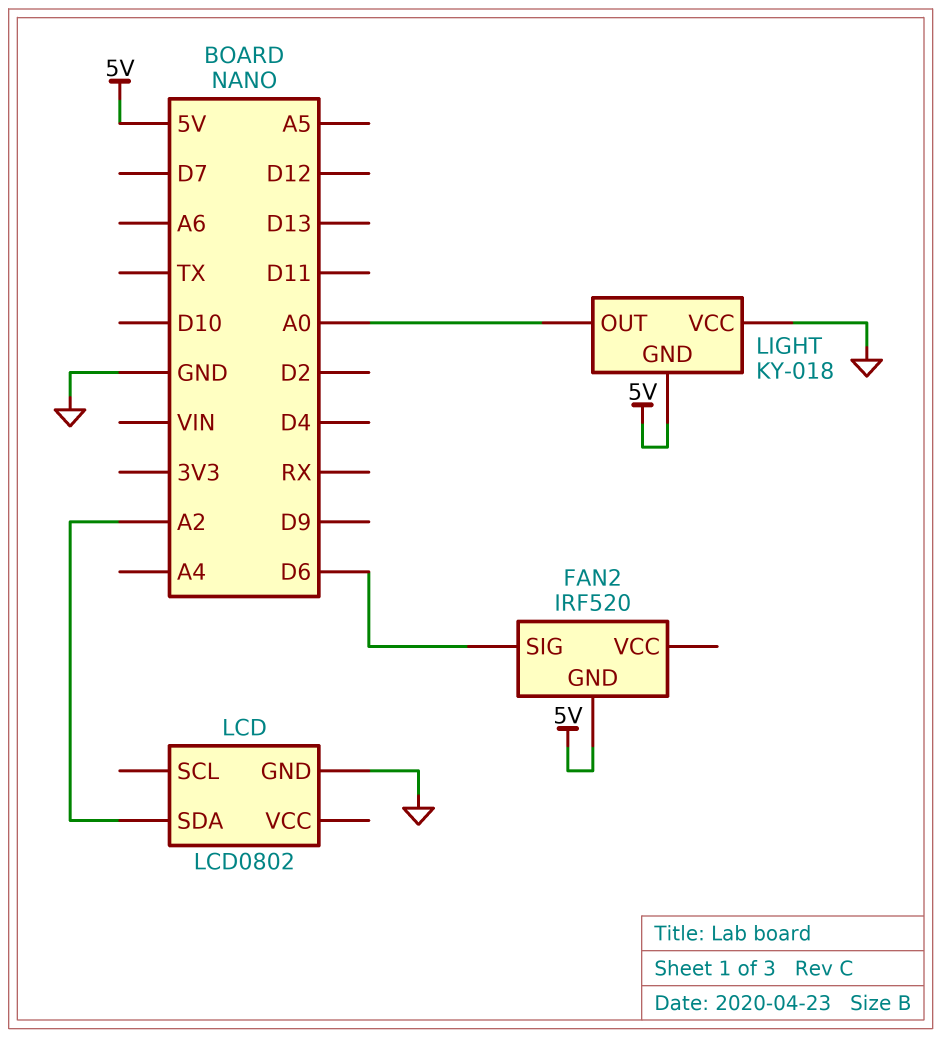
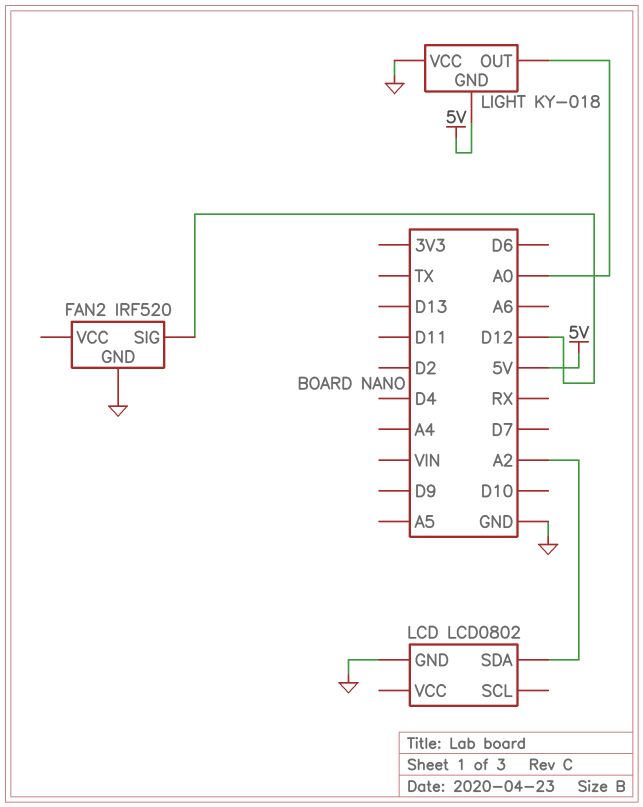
FAN2 pin GND: 5V -> GND
FAN2 pin SIG: D6 -> D12

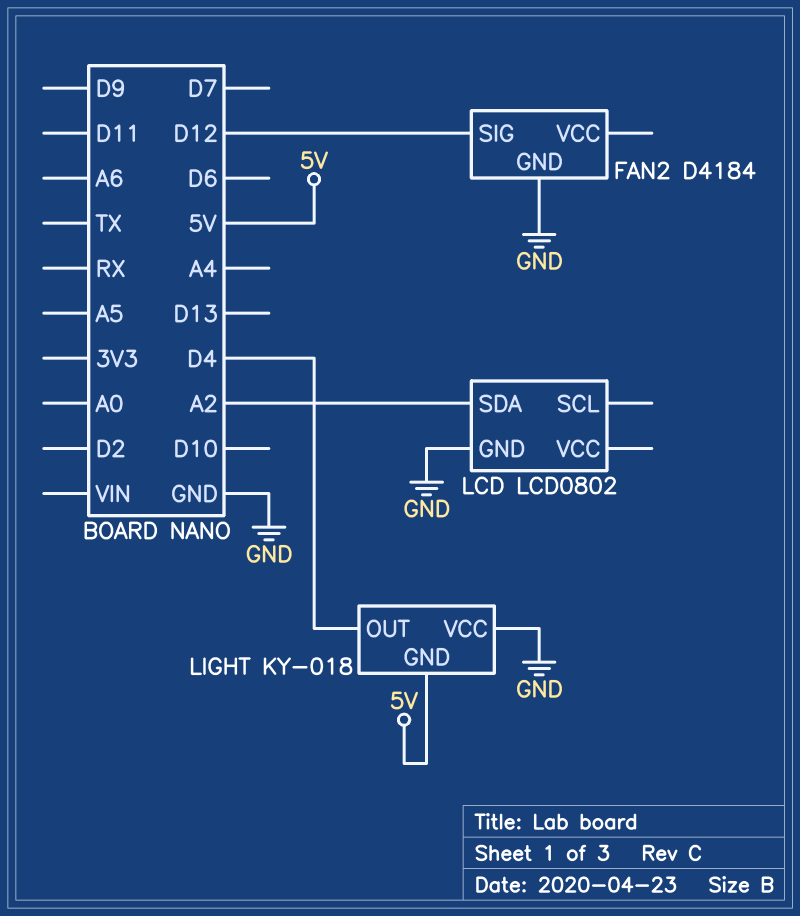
FAN2: IRF520 -> D4184
LIGHT pin OUT: A0 -> D4

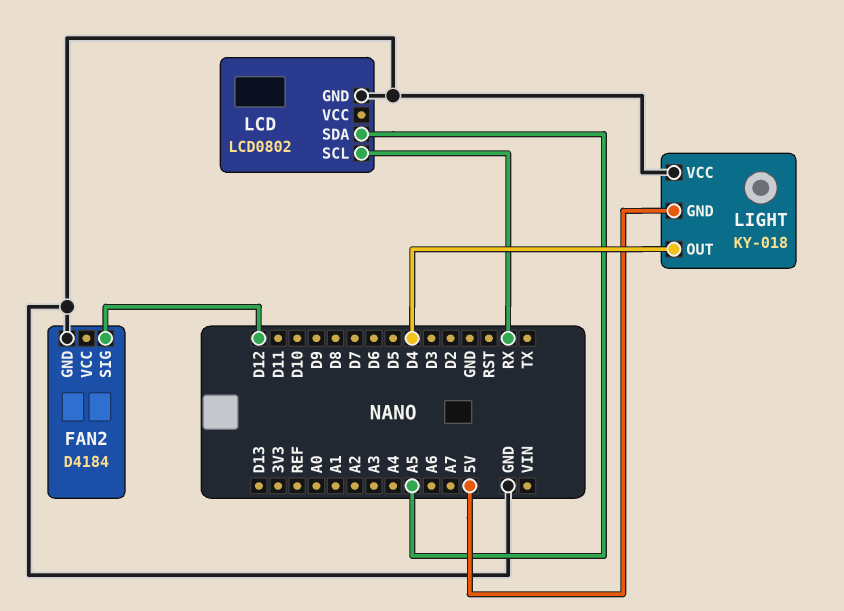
LCD pin SCL: none -> RX
LCD pin SDA: A2 -> A5

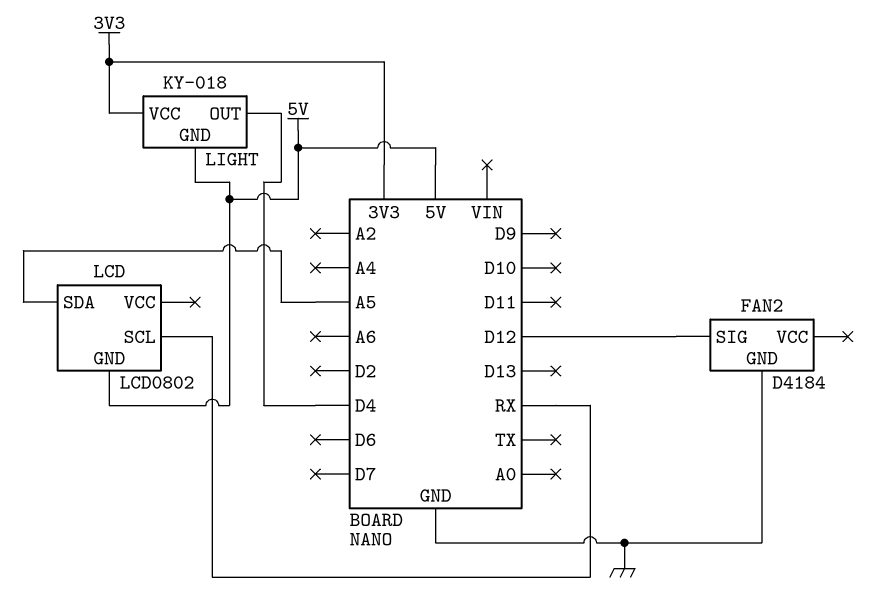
LCD pin GND: GND -> 5V
LIGHT pin VCC: GND -> 3V3

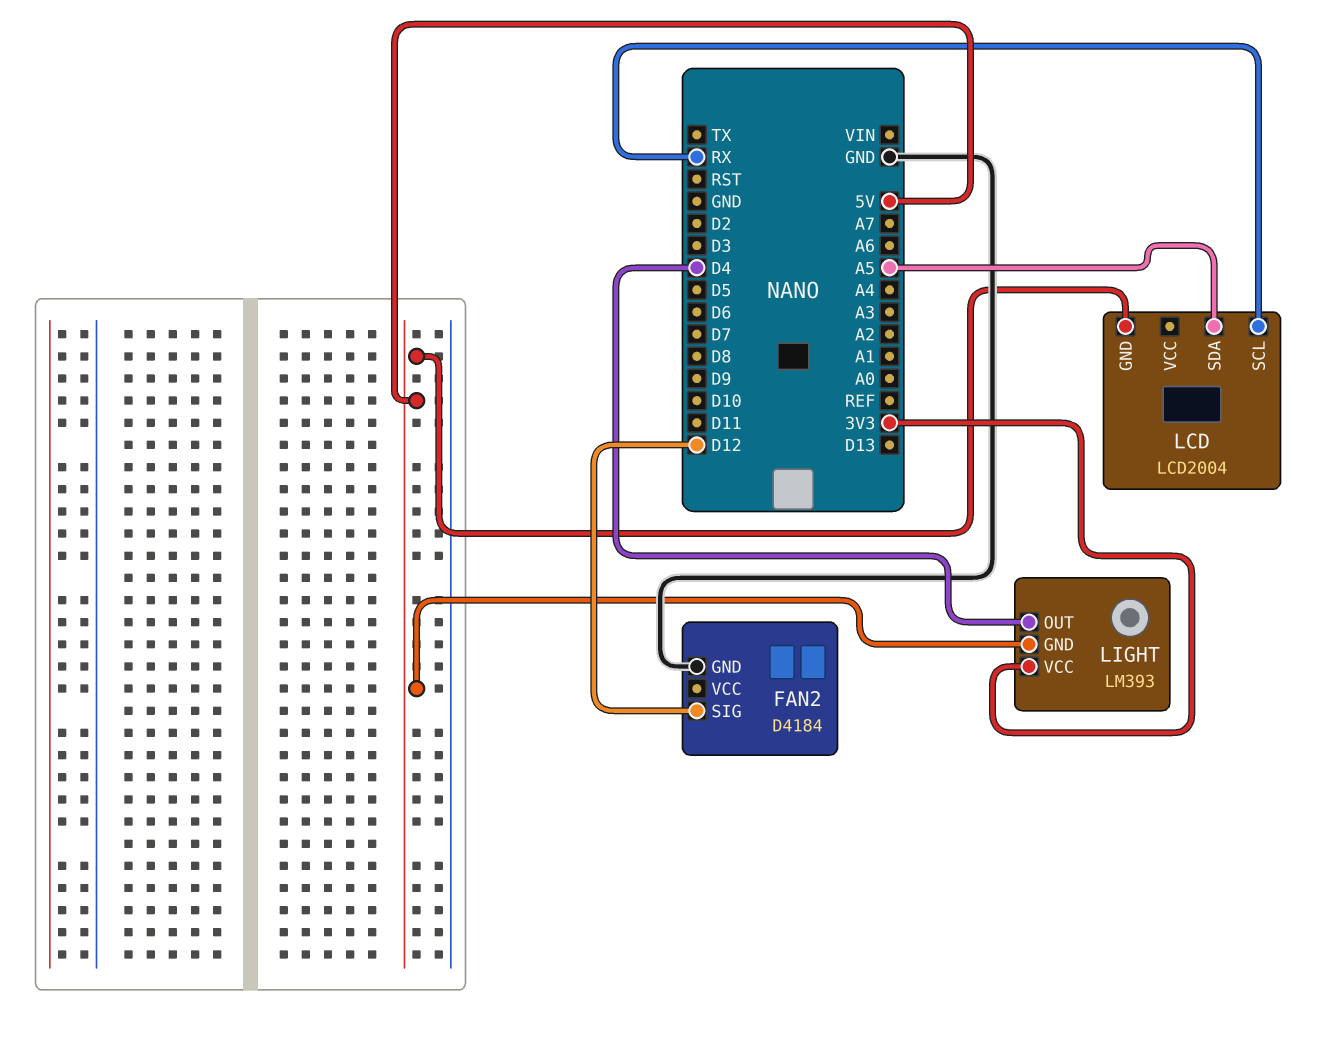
LCD: LCD0802 -> LCD2004
LIGHT: KY-018 -> LM393

